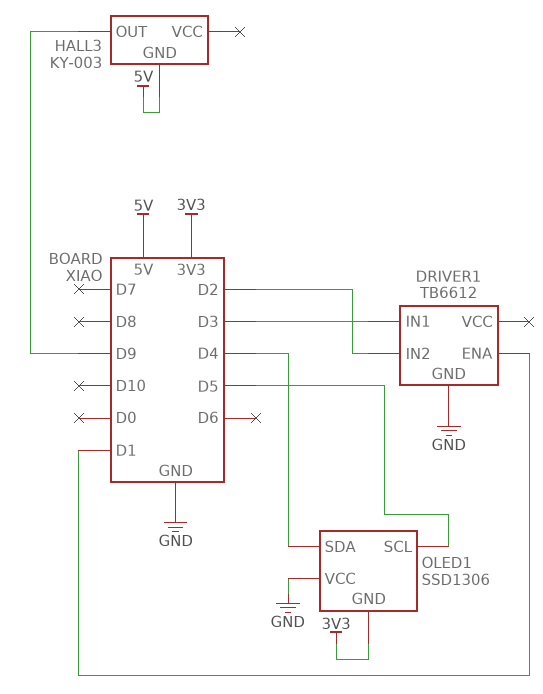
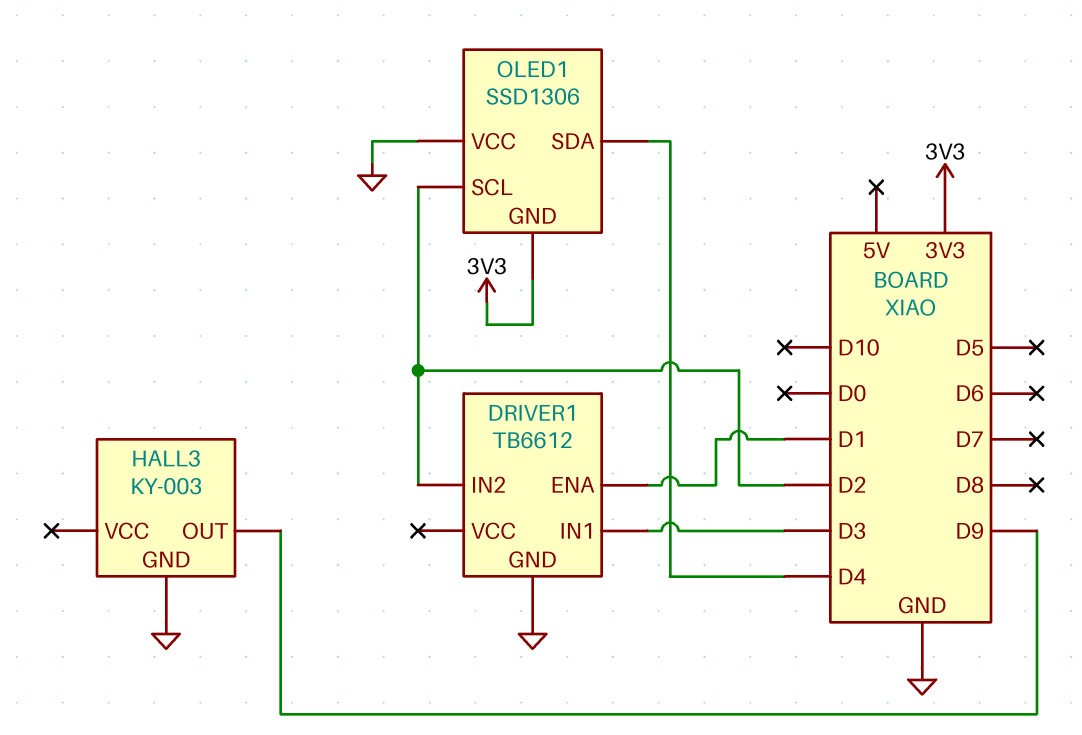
HALL3 pin GND: 5V -> GND
OLED1 pin SCL: D5 -> D2

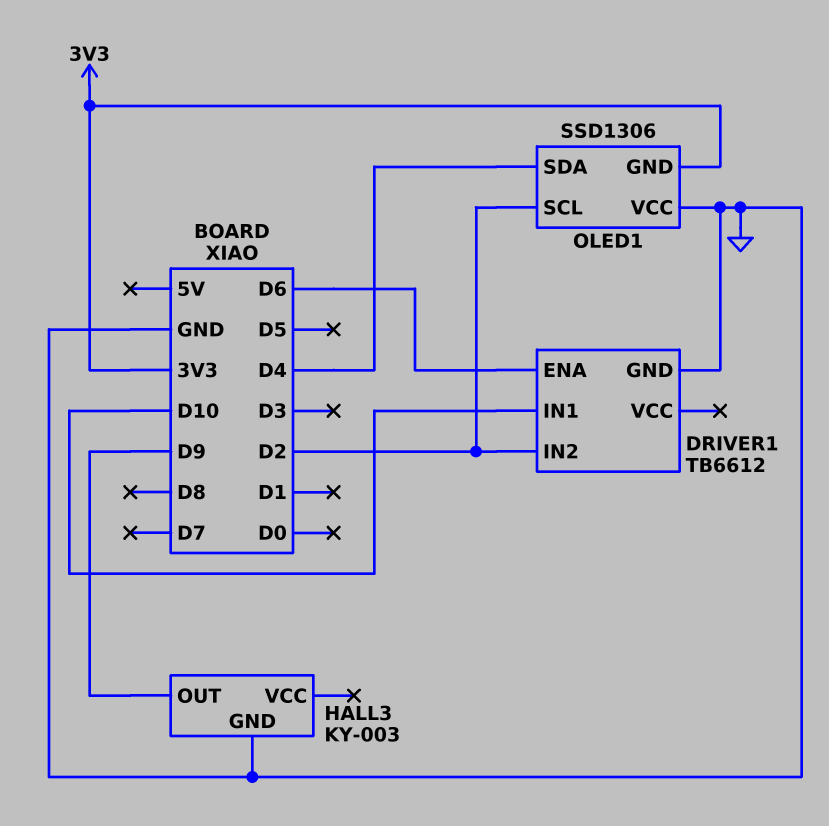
DRIVER1 pin ENA: D1 -> D6
DRIVER1 pin IN1: D3 -> D10

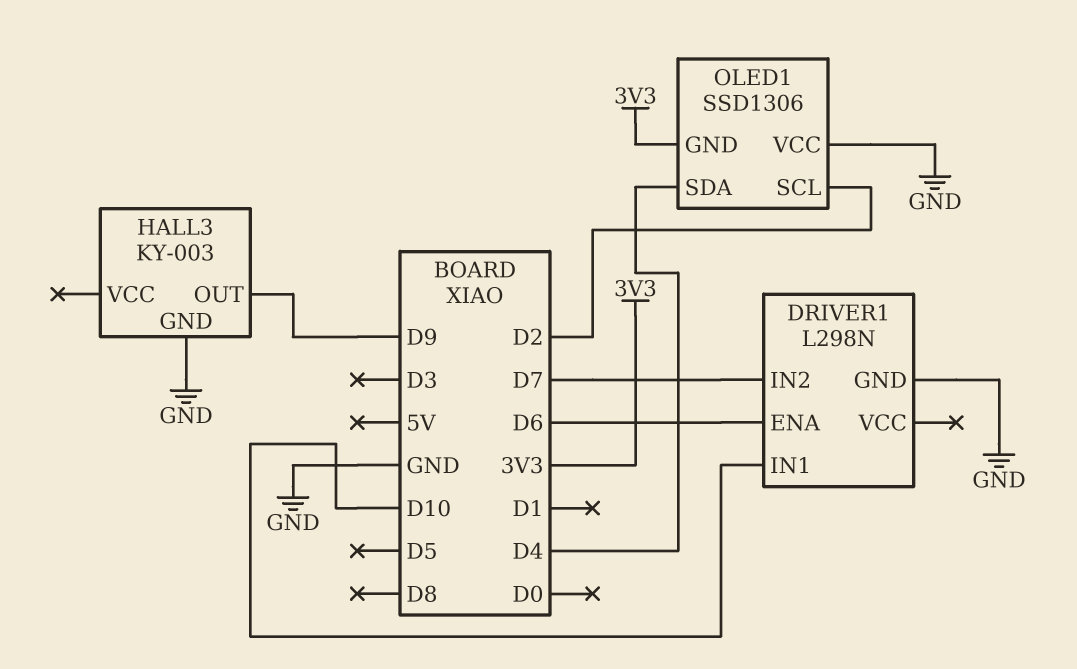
DRIVER1: TB6612 -> L298N
DRIVER1 pin IN2: D2 -> D7

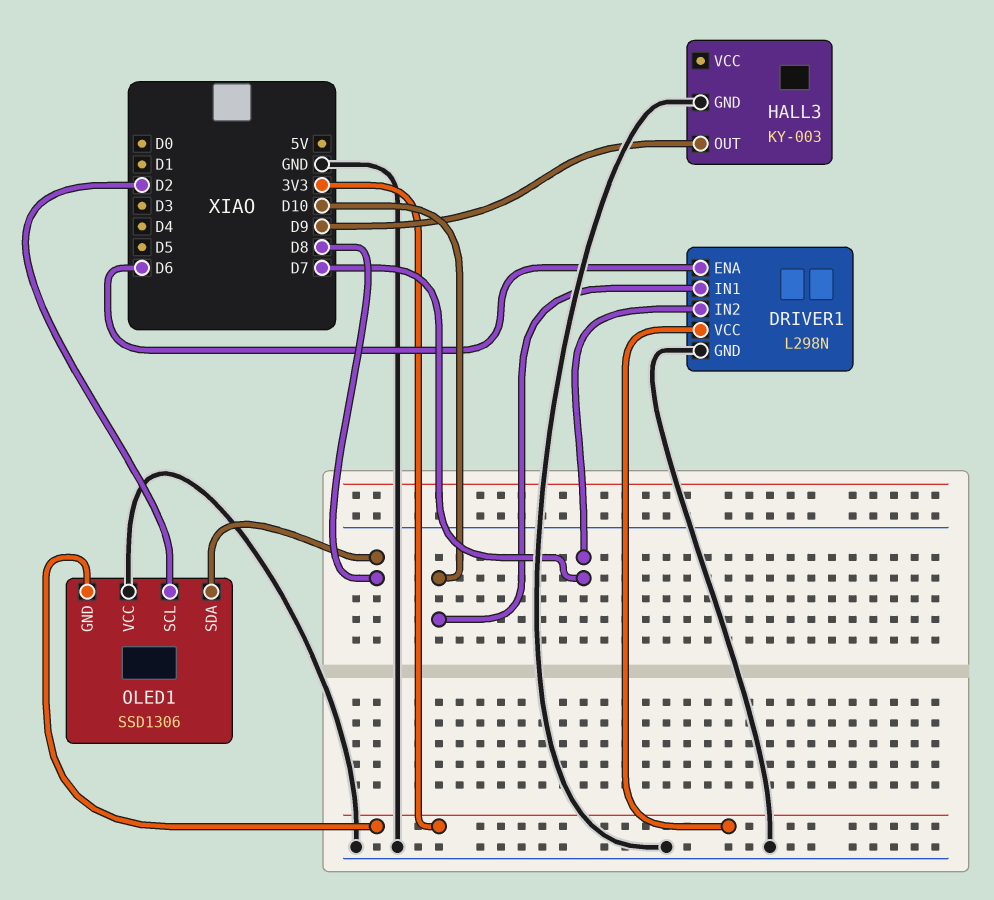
DRIVER1 pin VCC: none -> 3V3
OLED1 pin SDA: D4 -> D8

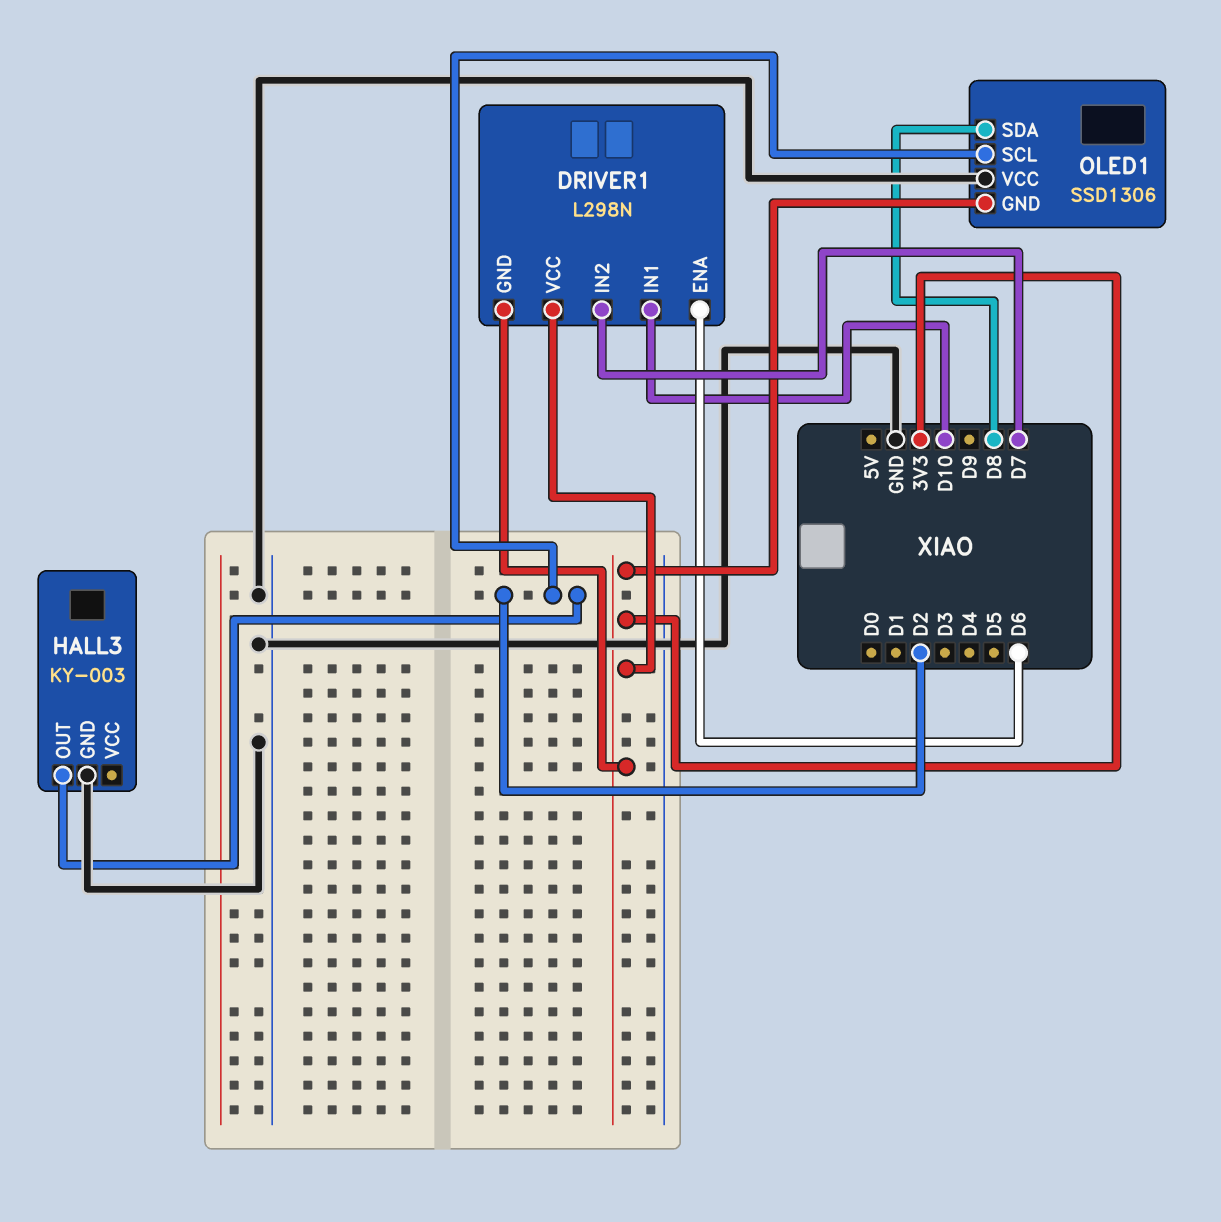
DRIVER1 pin GND: GND -> 3V3
HALL3 pin OUT: D9 -> D2

